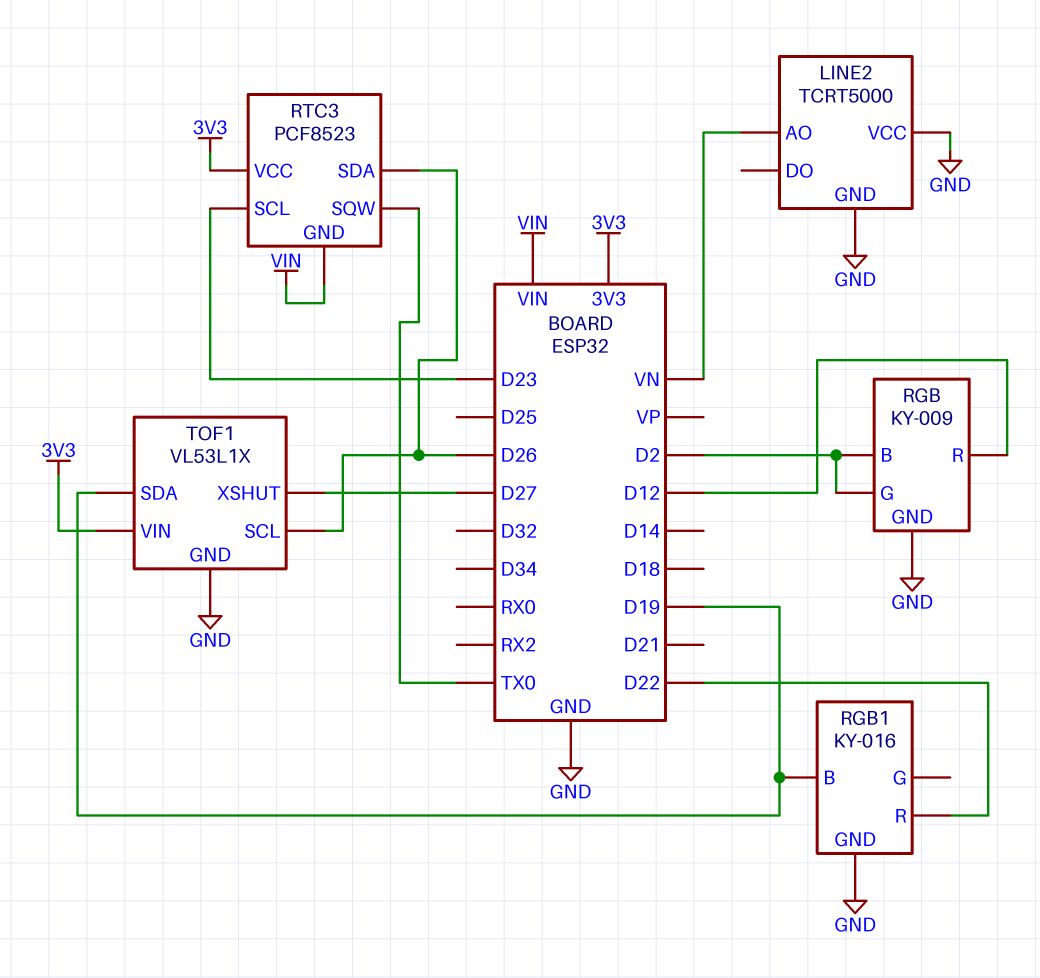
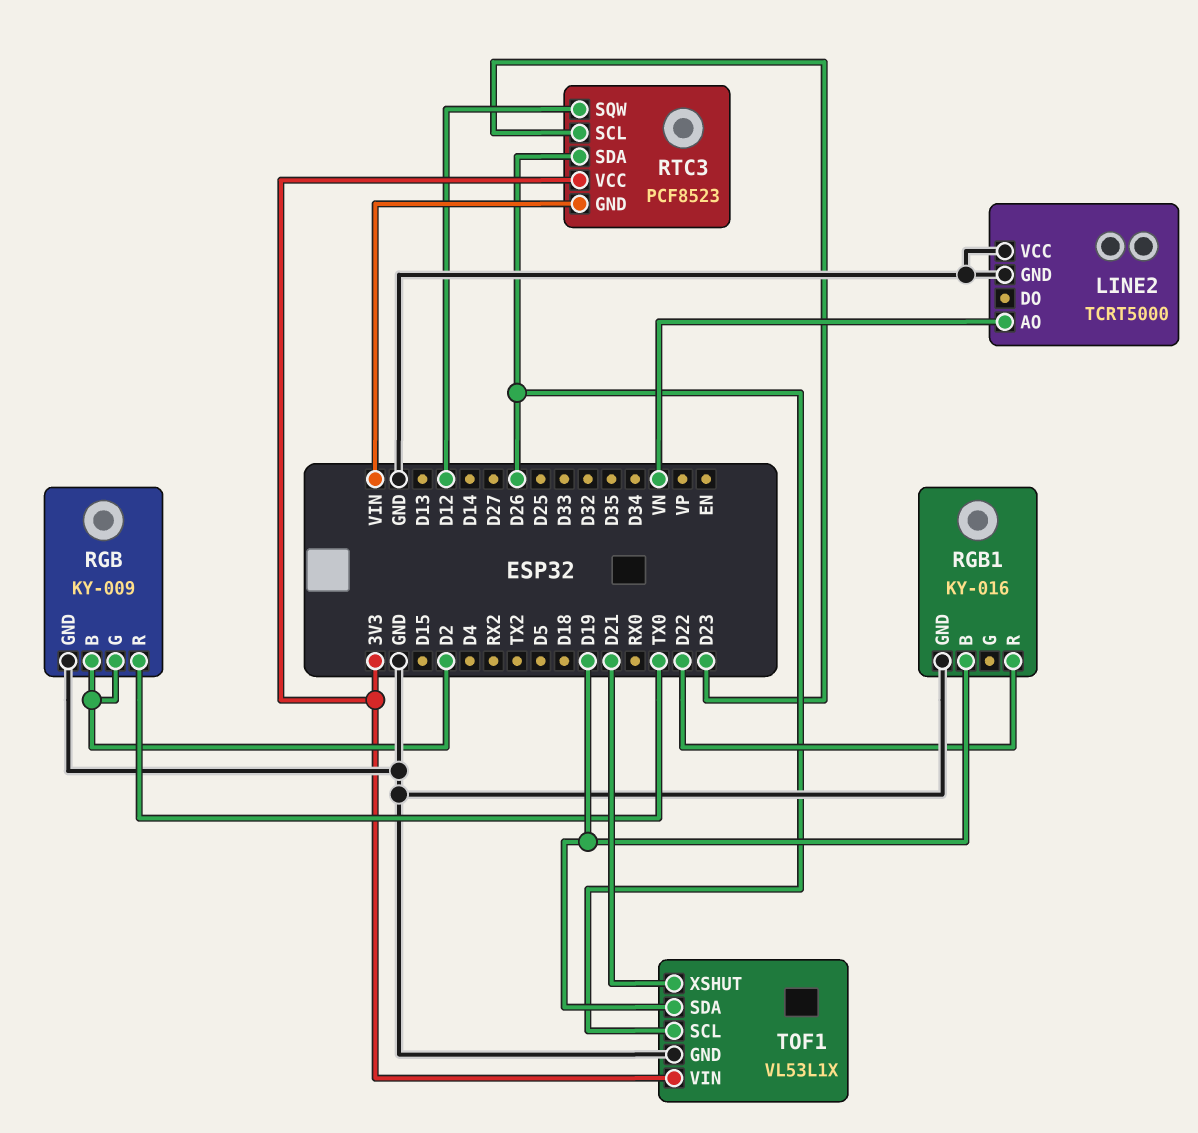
RGB pin R: D12 -> TX0
RTC3 pin SQW: TX0 -> D12
TOF1 pin XSHUT: D27 -> D21

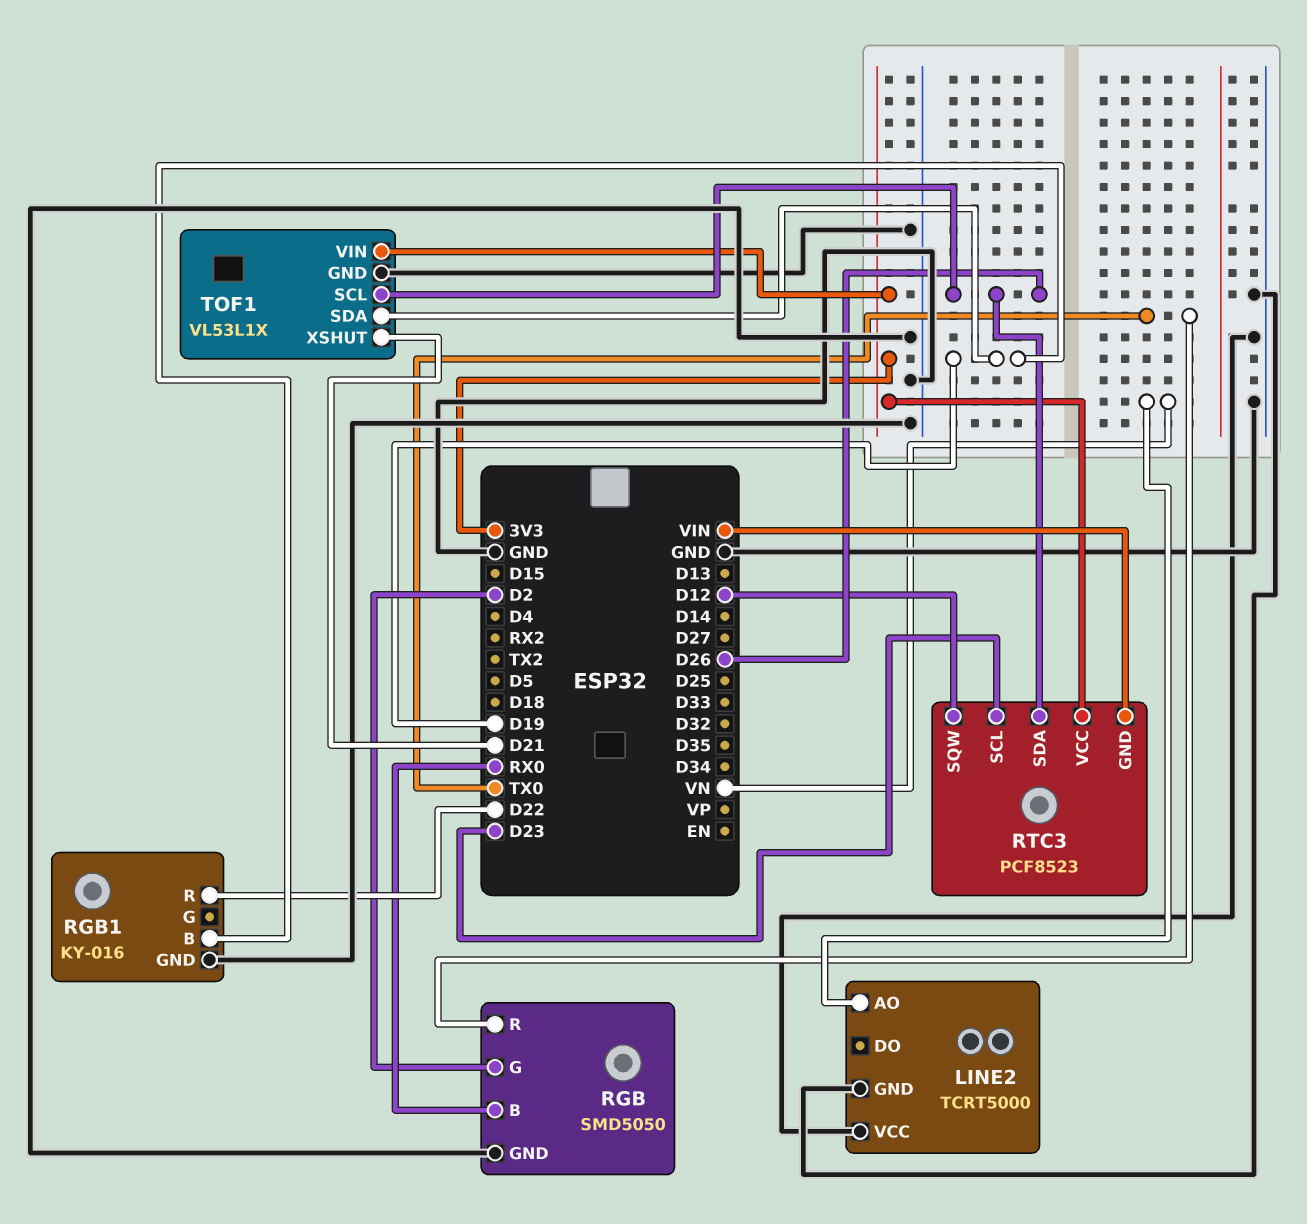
RGB: KY-009 -> SMD5050
RGB pin B: D2 -> RX0

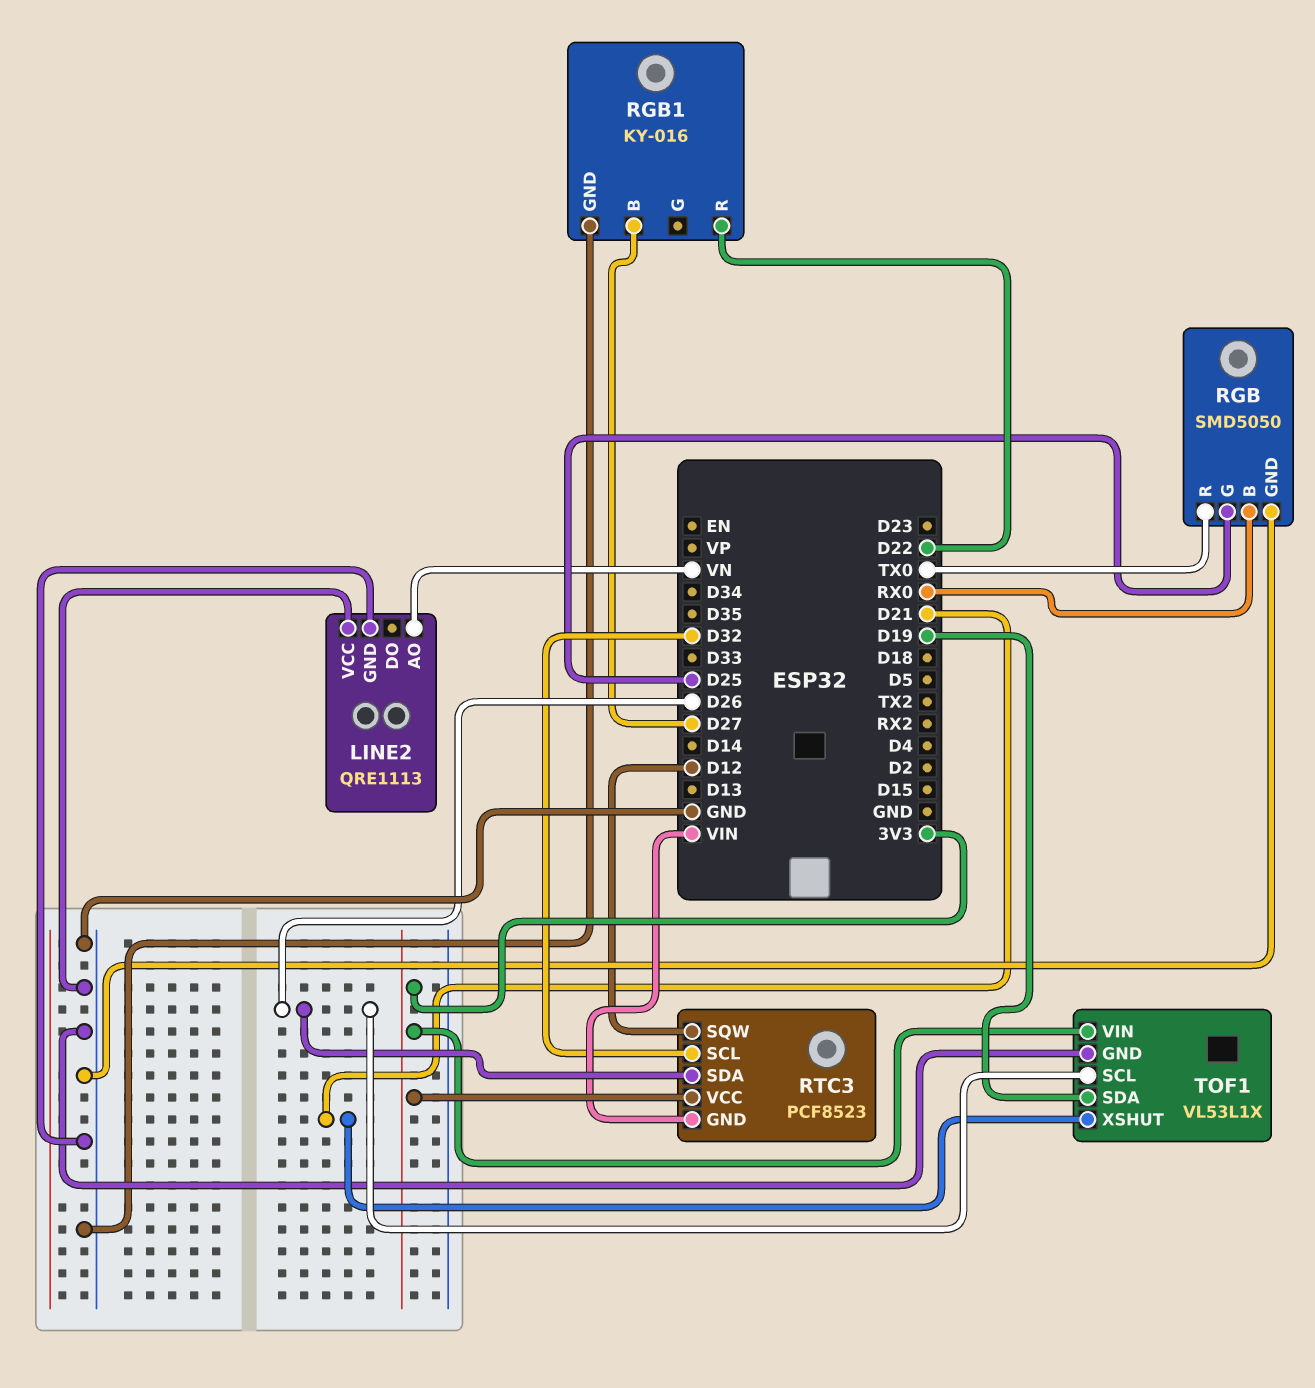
LINE2: TCRT5000 -> QRE1113
RGB pin G: D2 -> D25
RGB1 pin B: D19 -> D27
RTC3 pin SCL: D23 -> D32

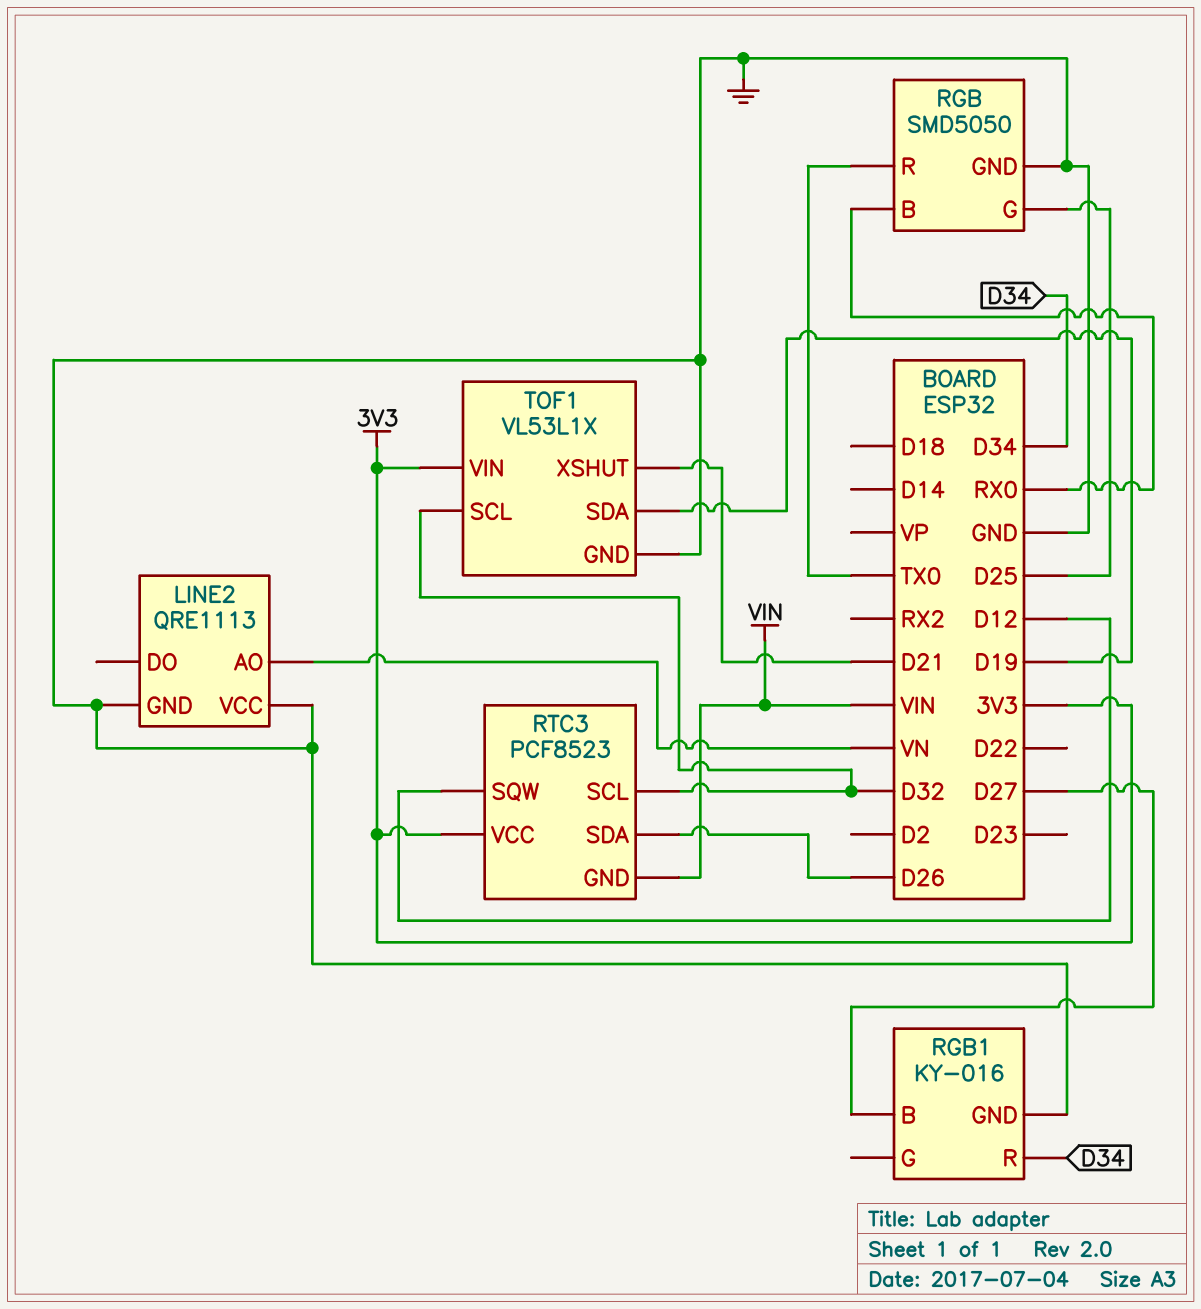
RGB1 pin R: D22 -> D34
TOF1 pin SCL: D26 -> D32

